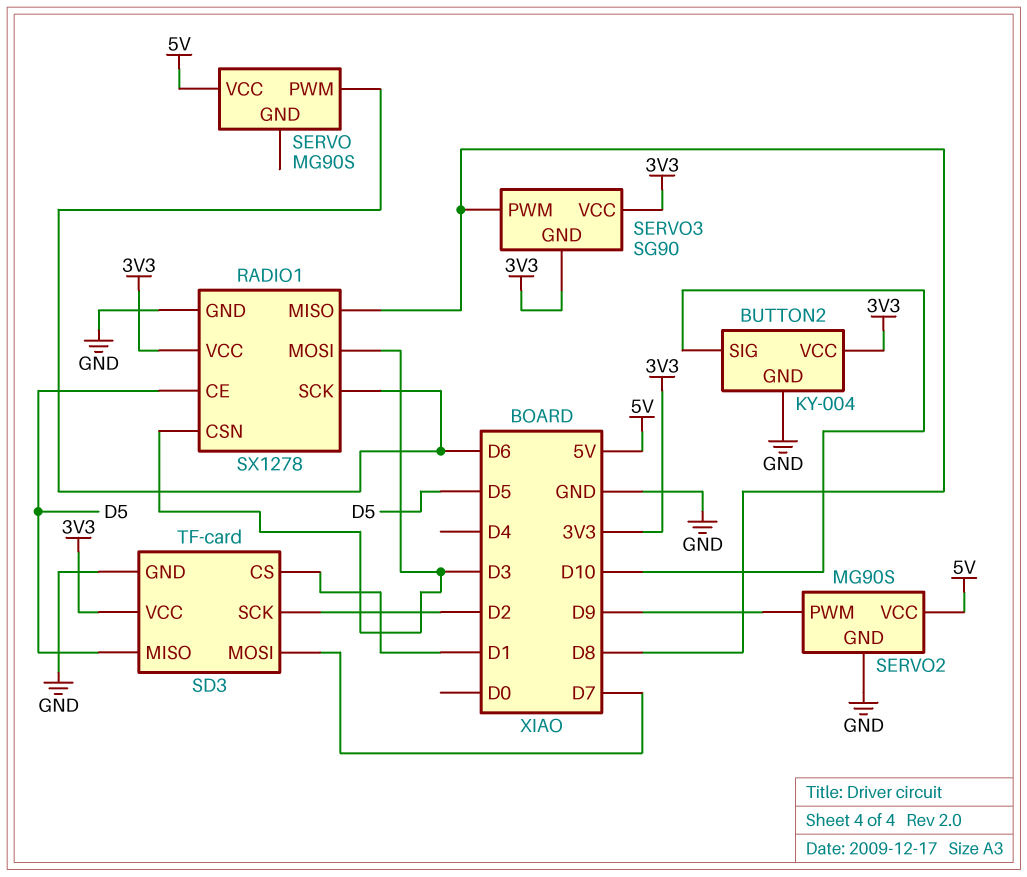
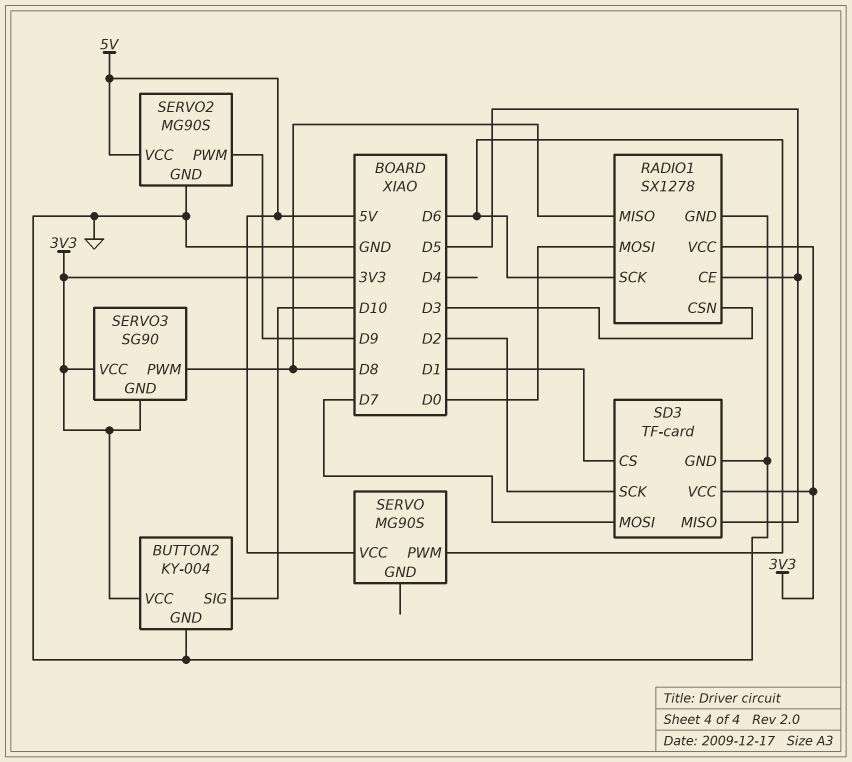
RADIO1 pin MOSI: D3 -> D0

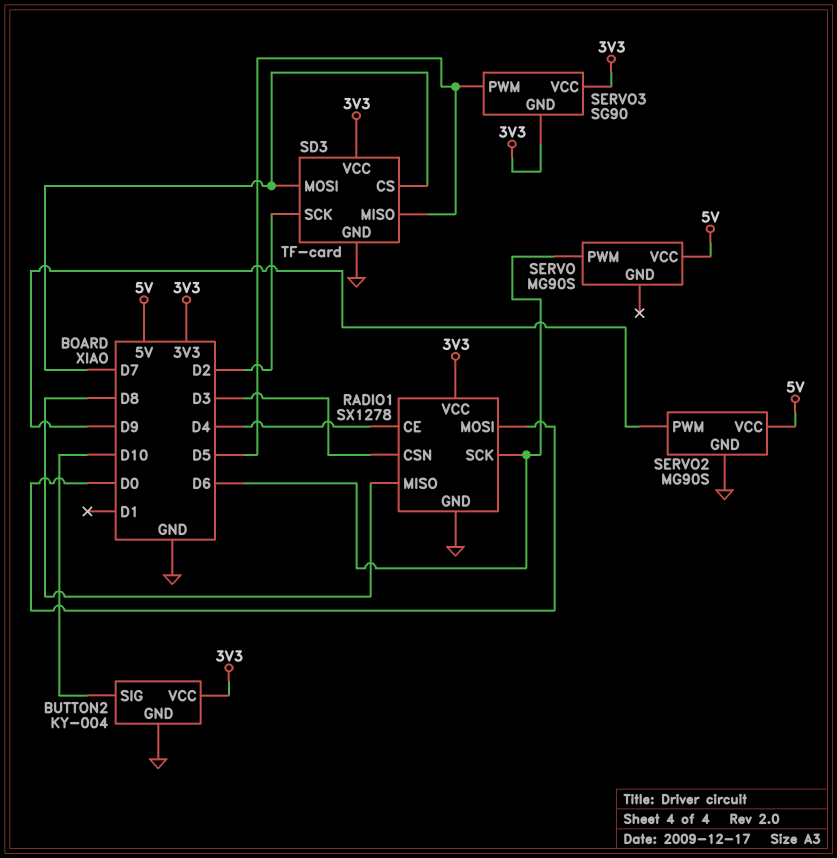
RADIO1 pin CE: D5 -> D4
SD3 pin CS: D1 -> D7
SERVO3 pin PWM: D8 -> D5

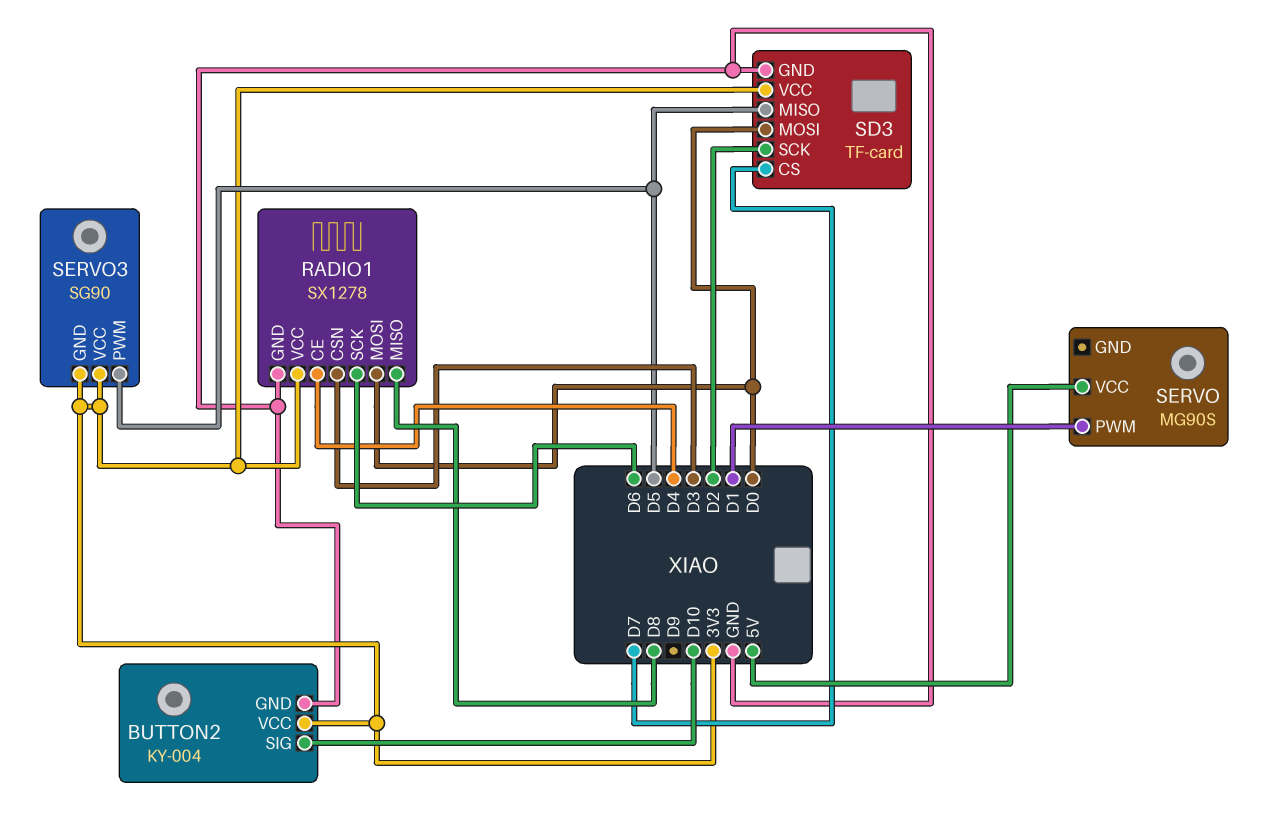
SD3 pin MOSI: D7 -> D0
SERVO pin PWM: D6 -> D1
SERVO2: MG90S -> none
SERVO2 pin GND: GND -> none
SERVO2 pin PWM: D9 -> none
SERVO2 pin VCC: 5V -> none

